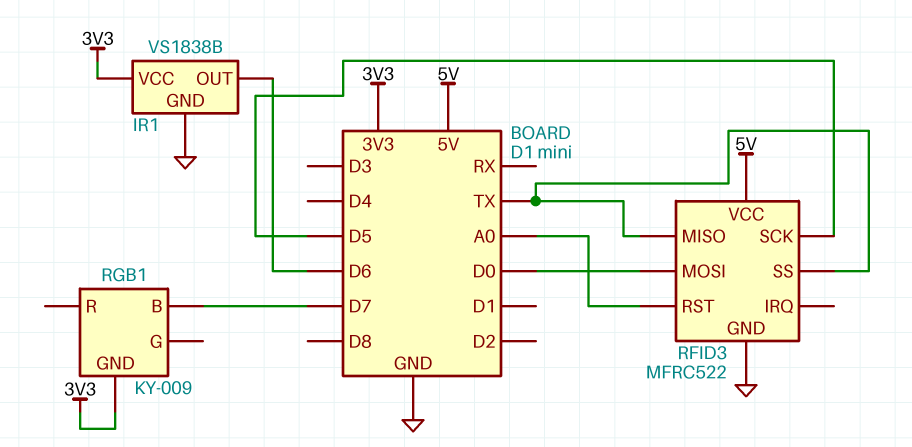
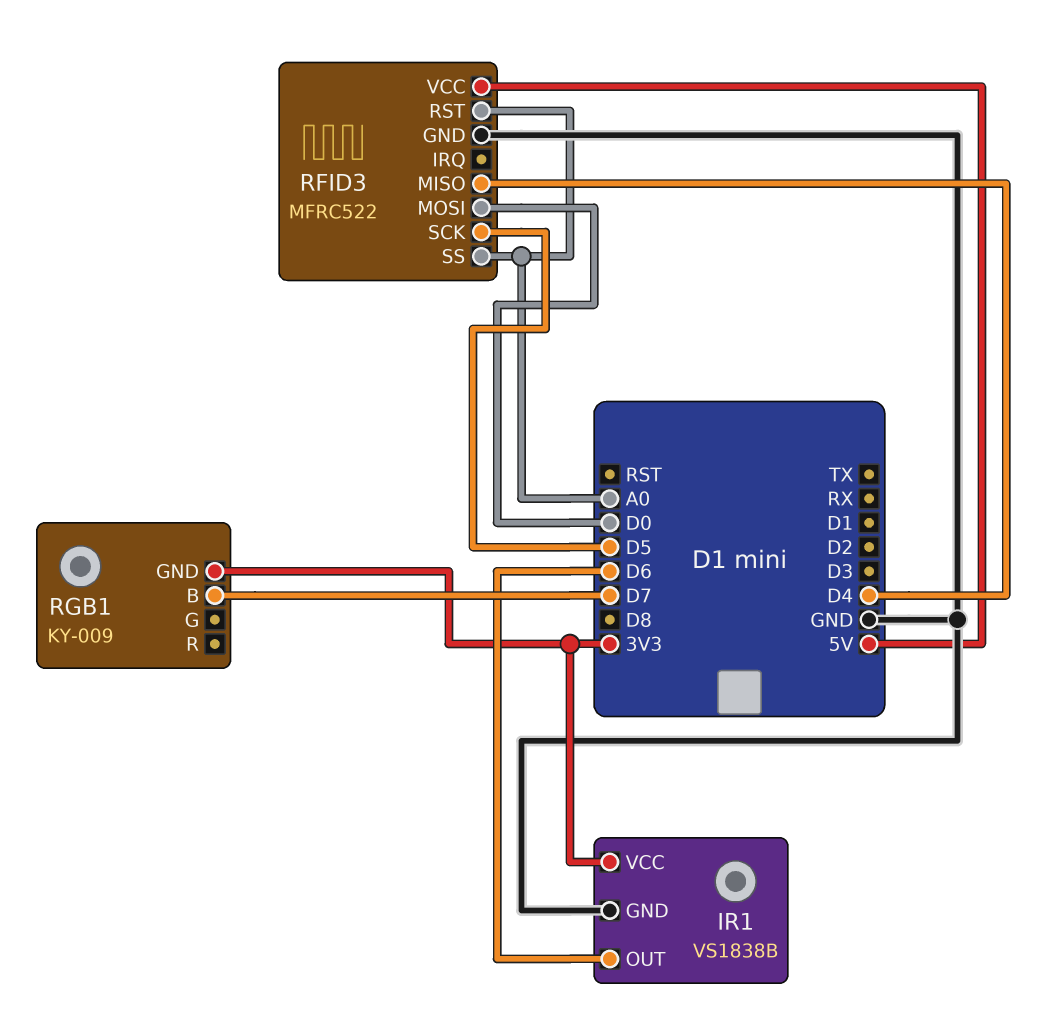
RFID3 pin MISO: TX -> D4
RFID3 pin SS: TX -> A0

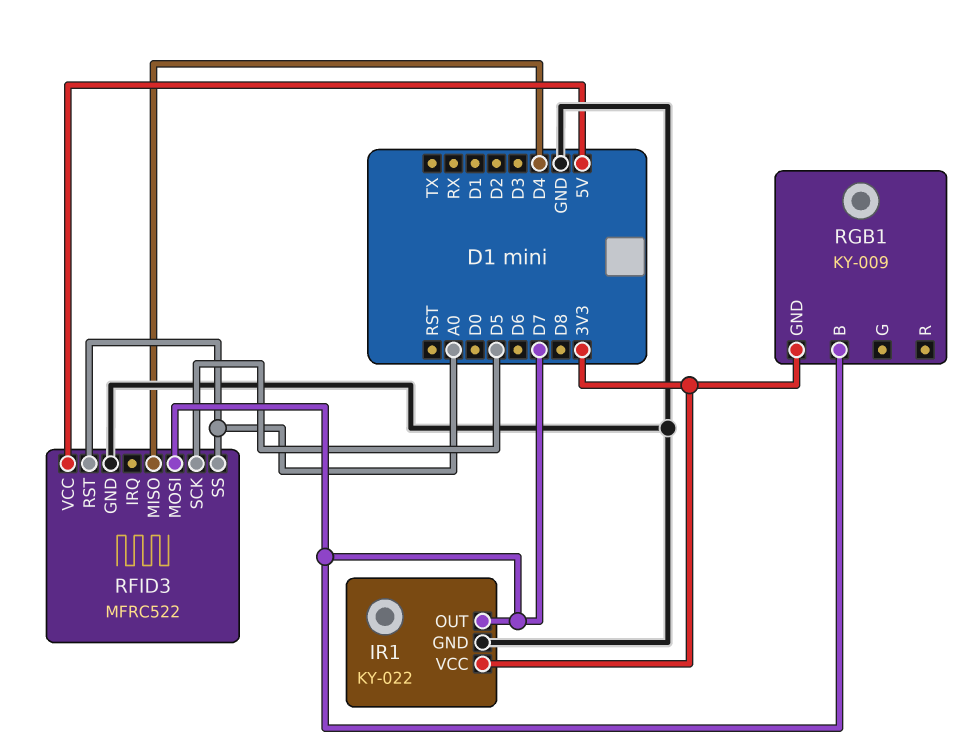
IR1: VS1838B -> KY-022
IR1 pin OUT: D6 -> D7
RFID3 pin MOSI: D0 -> D7

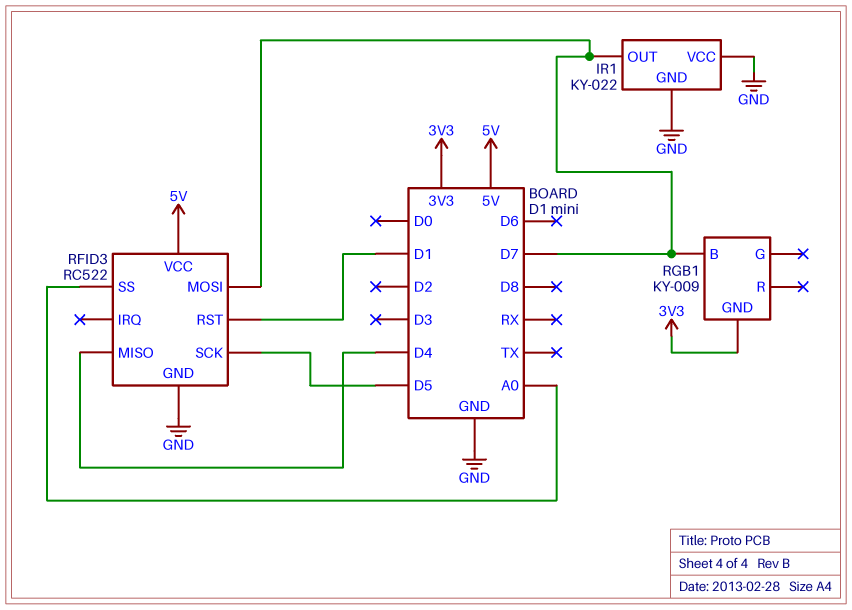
IR1 pin VCC: 3V3 -> GND
RFID3: MFRC522 -> RC522
RFID3 pin RST: A0 -> D1

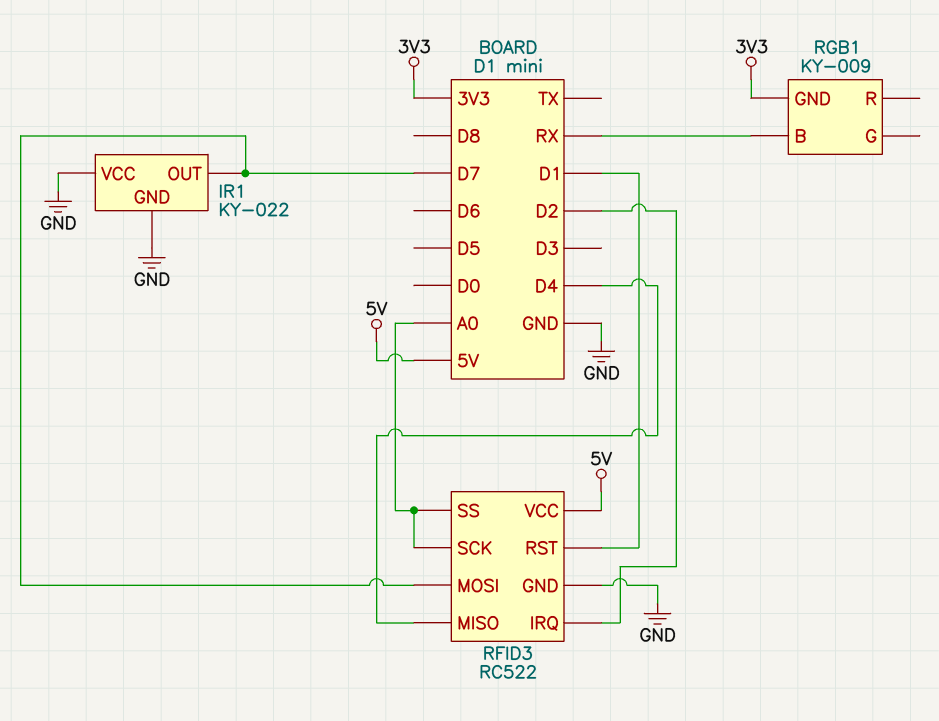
RFID3 pin IRQ: none -> D2
RFID3 pin SCK: D5 -> A0
RGB1 pin B: D7 -> RX

